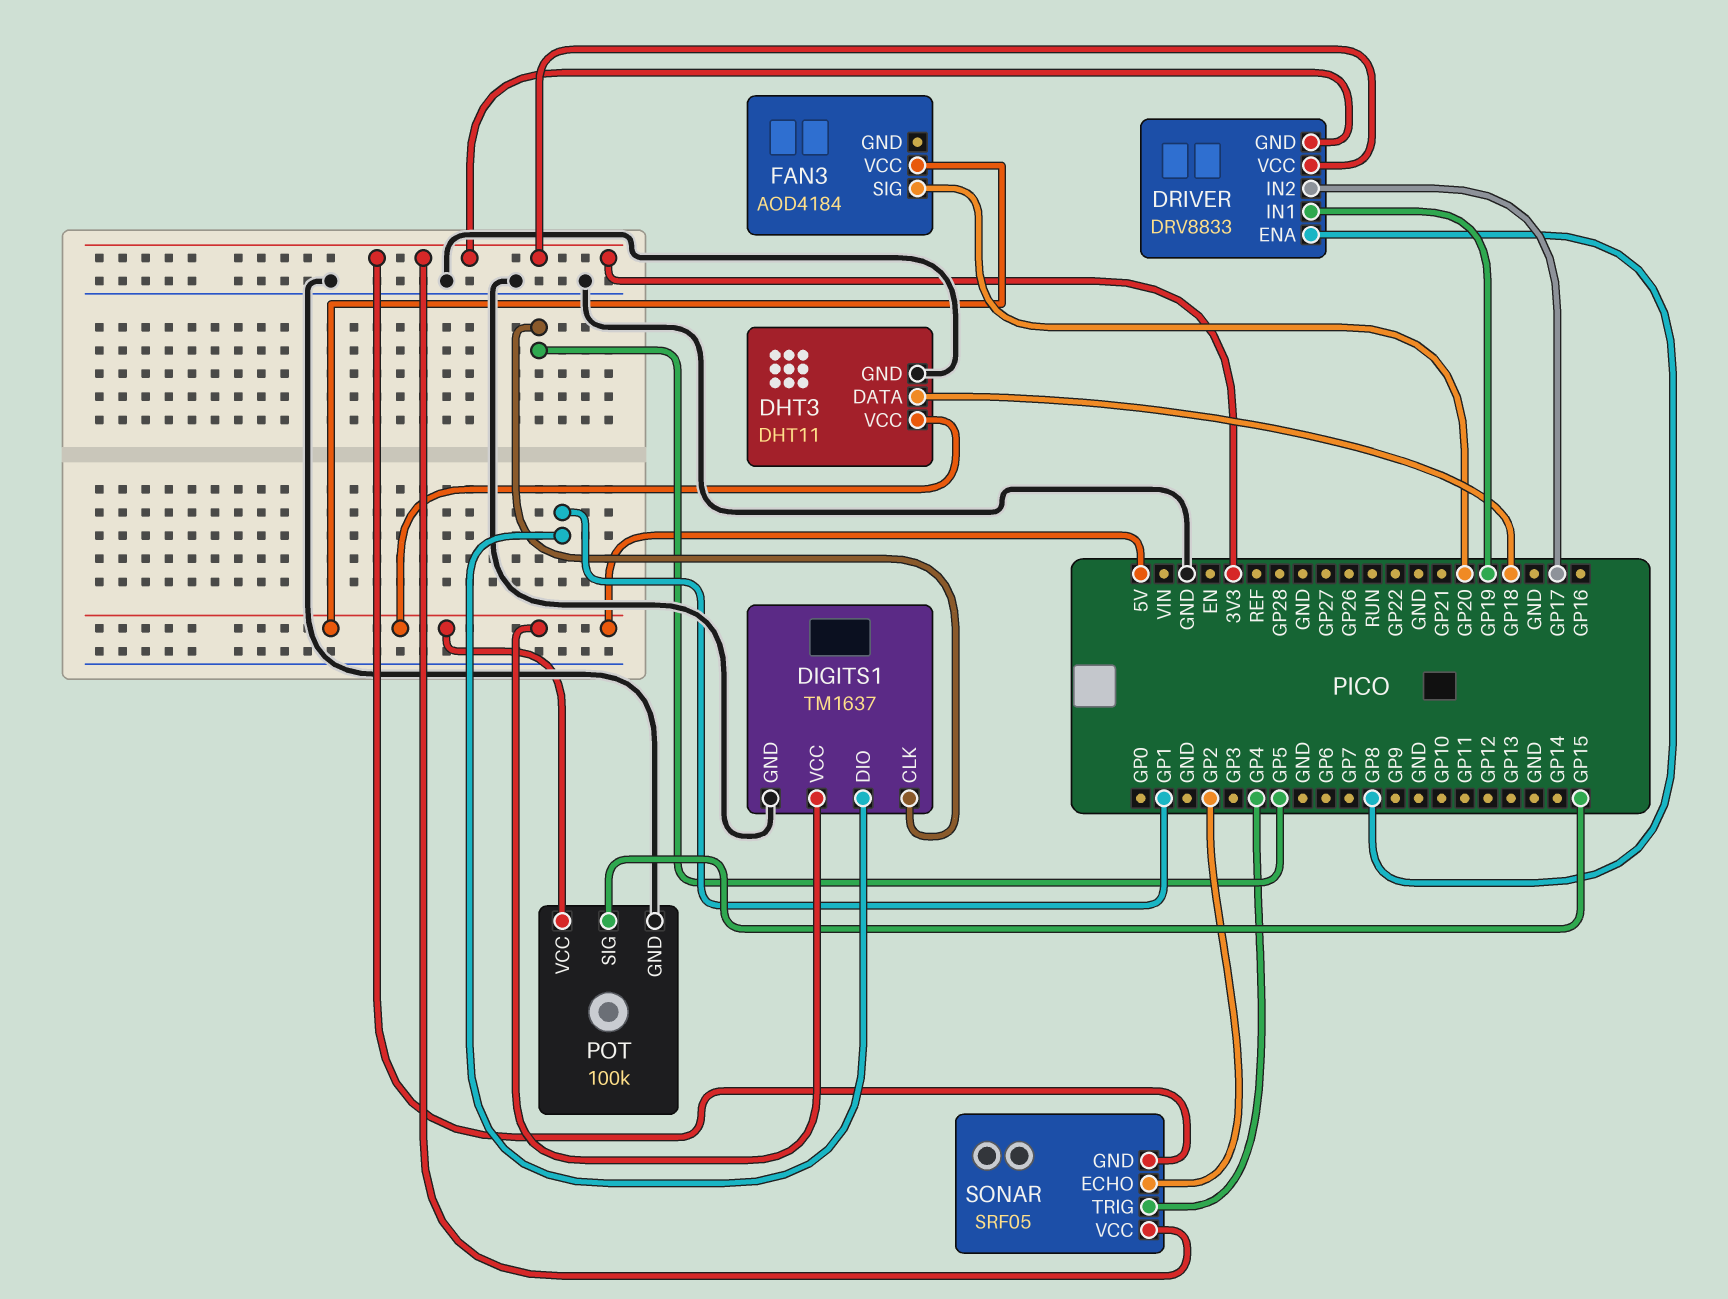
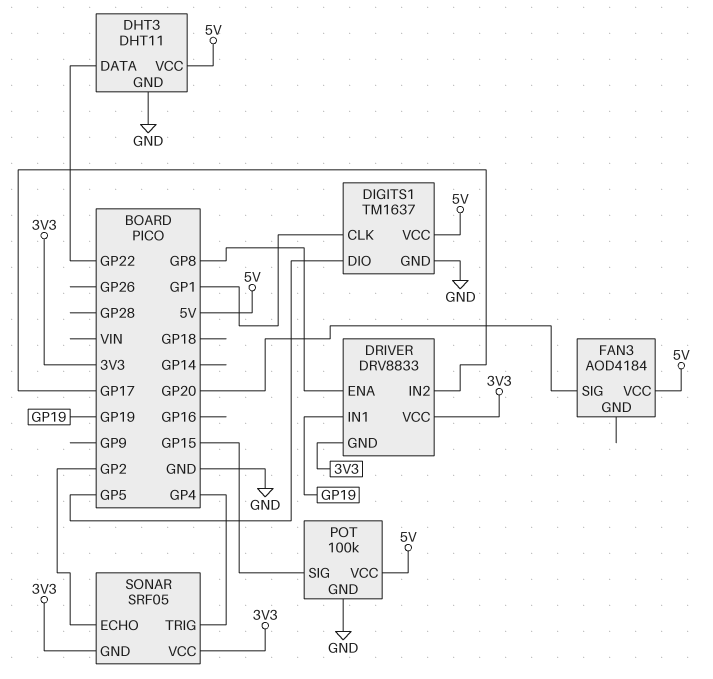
DHT3 pin DATA: GP18 -> GP22
DIGITS1 pin CLK: GP5 -> GP1
DIGITS1 pin DIO: GP1 -> GP5

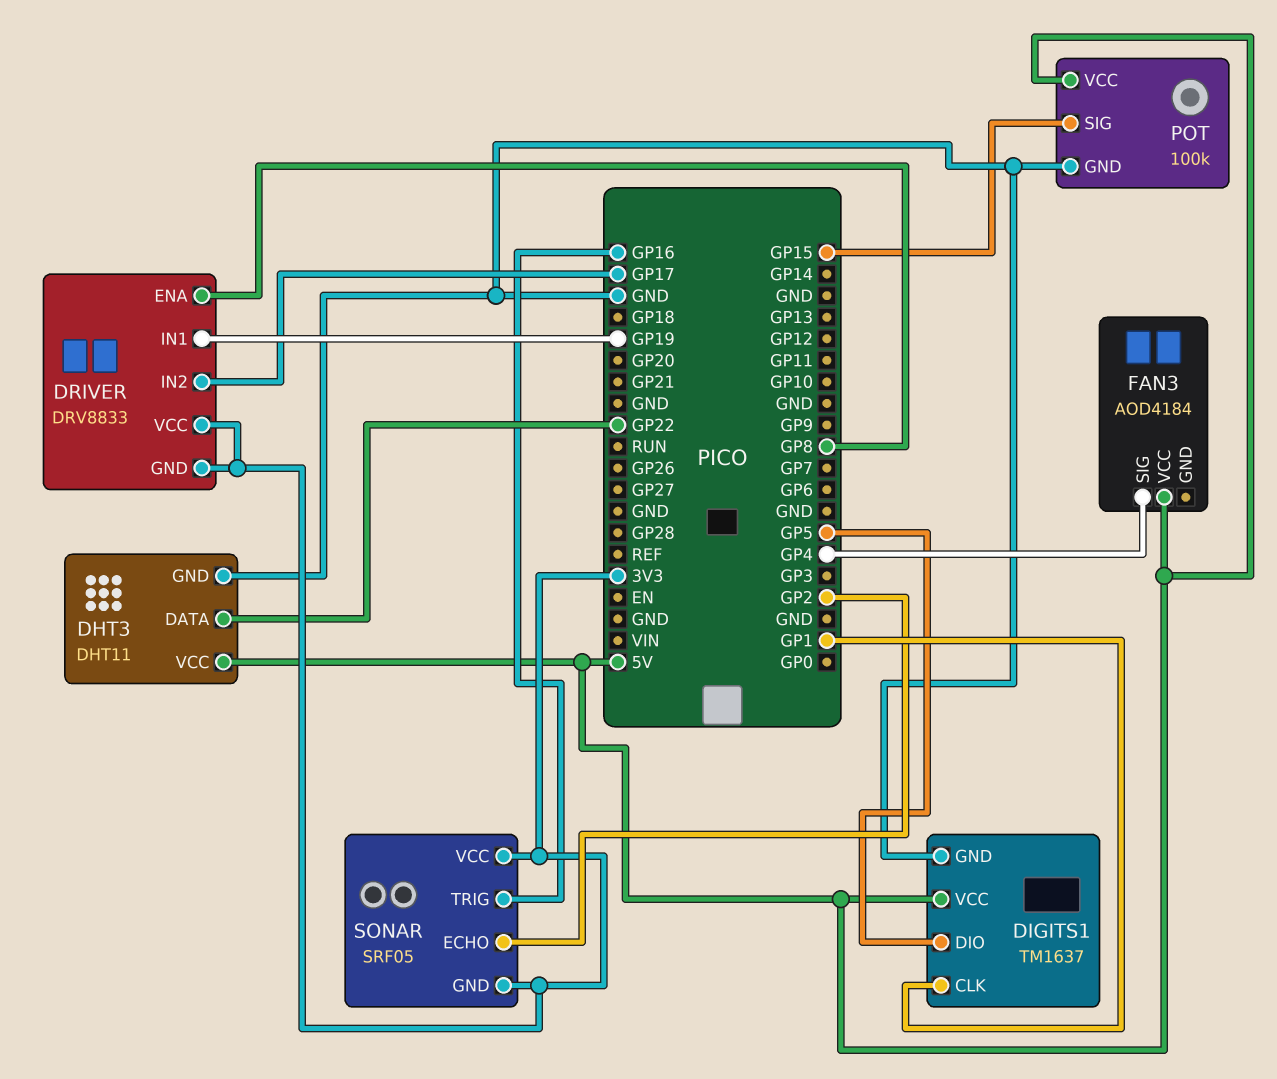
FAN3 pin SIG: GP20 -> GP4
SONAR pin TRIG: GP4 -> GP16

